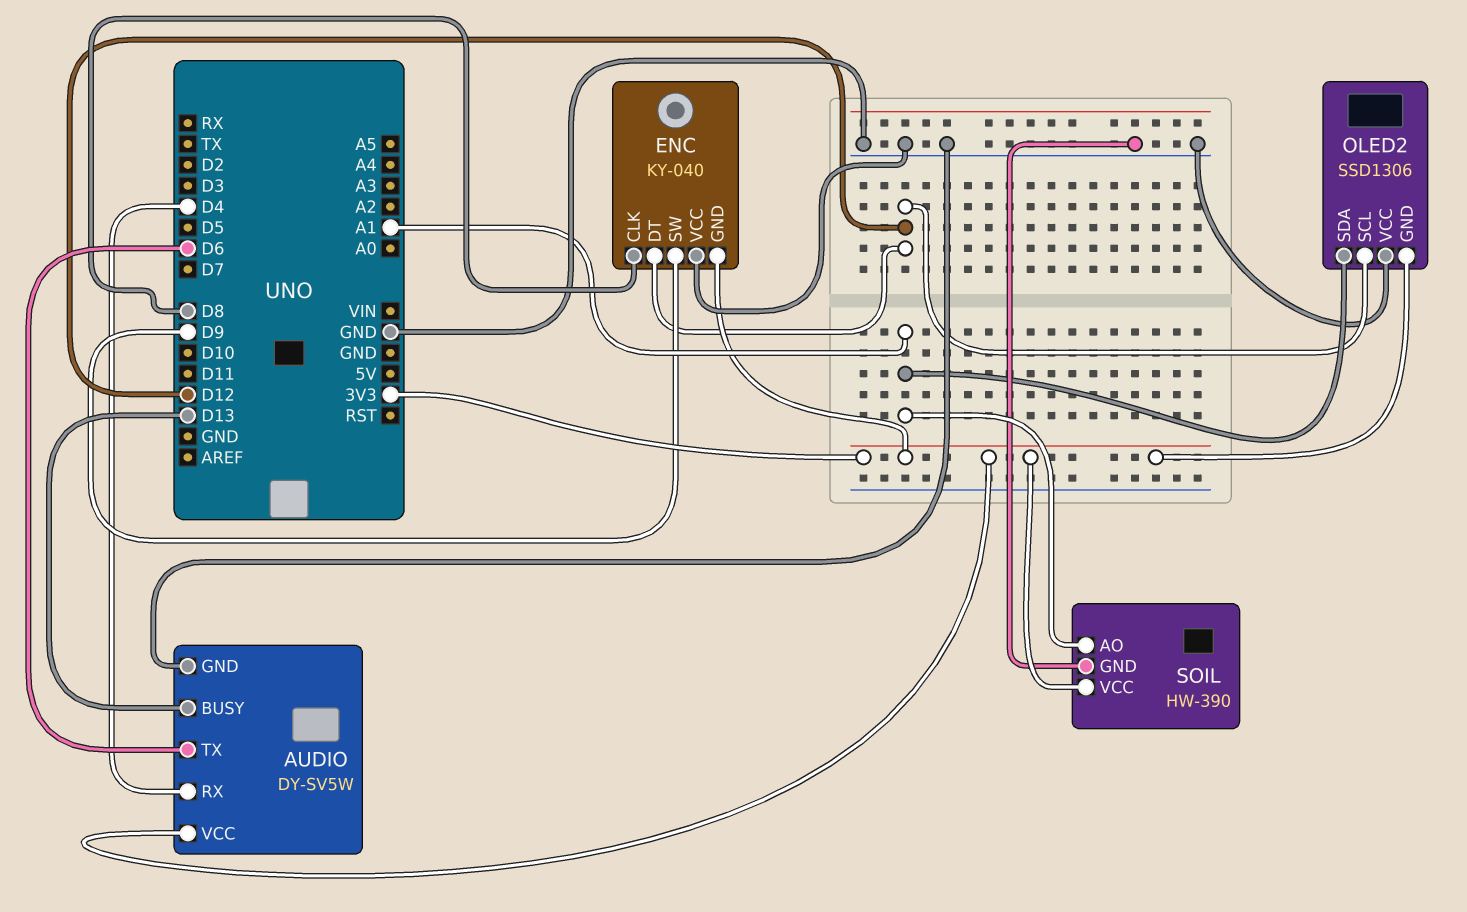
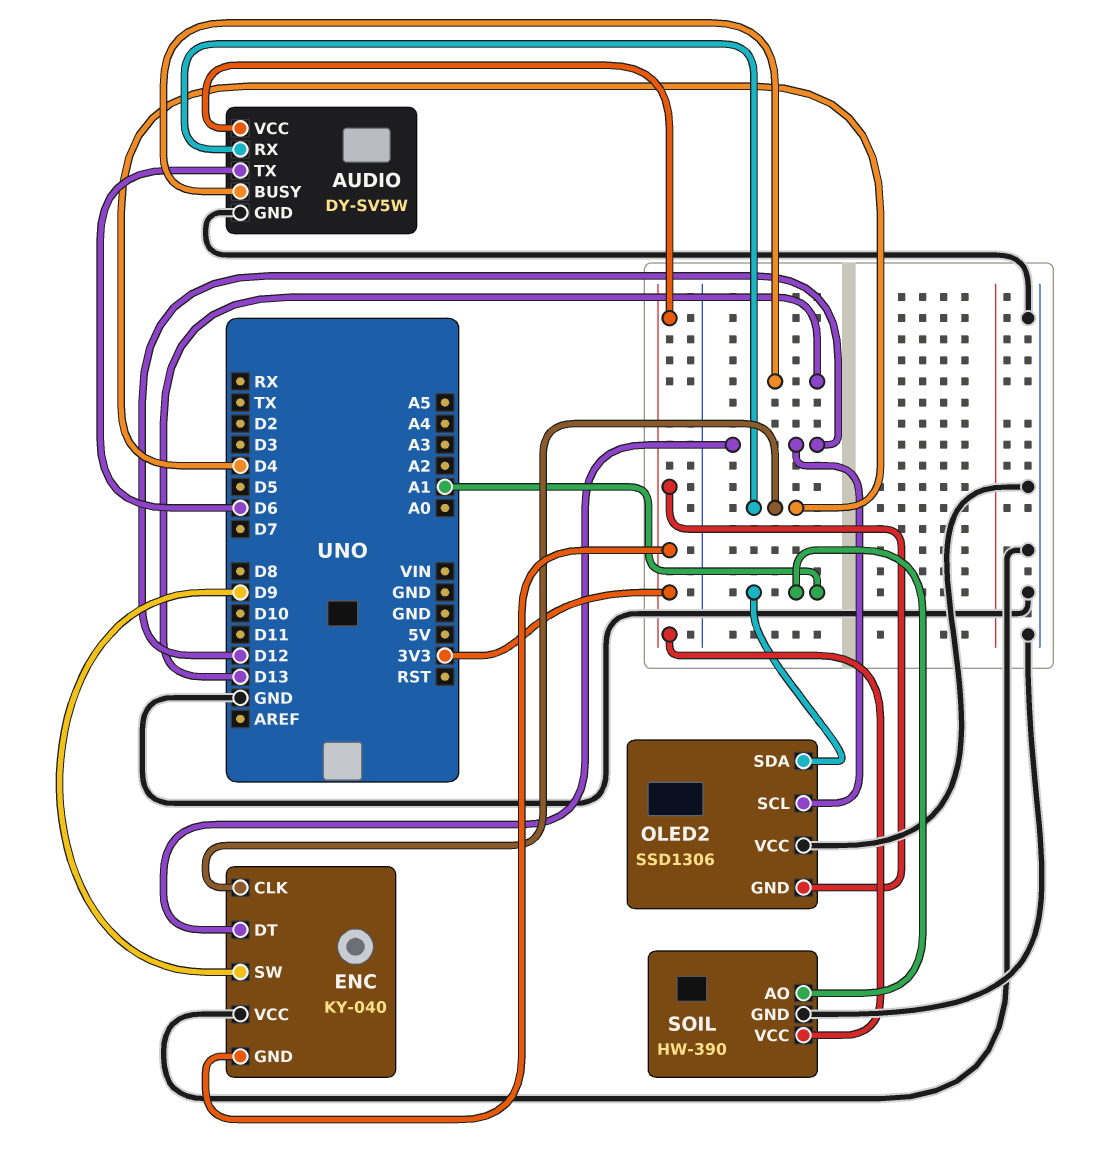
ENC pin CLK: D8 -> D4

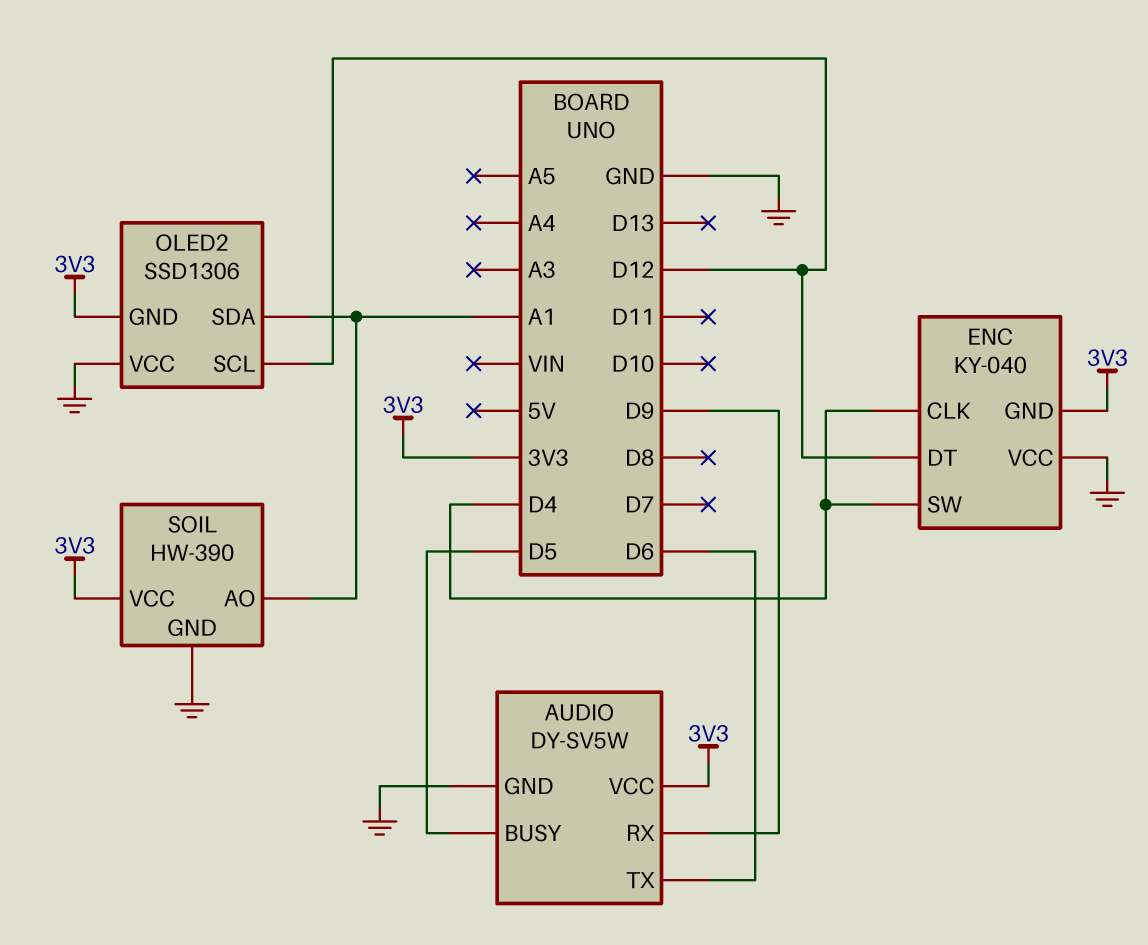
AUDIO pin BUSY: D13 -> D5
AUDIO pin RX: D4 -> D9
ENC pin SW: D9 -> D4

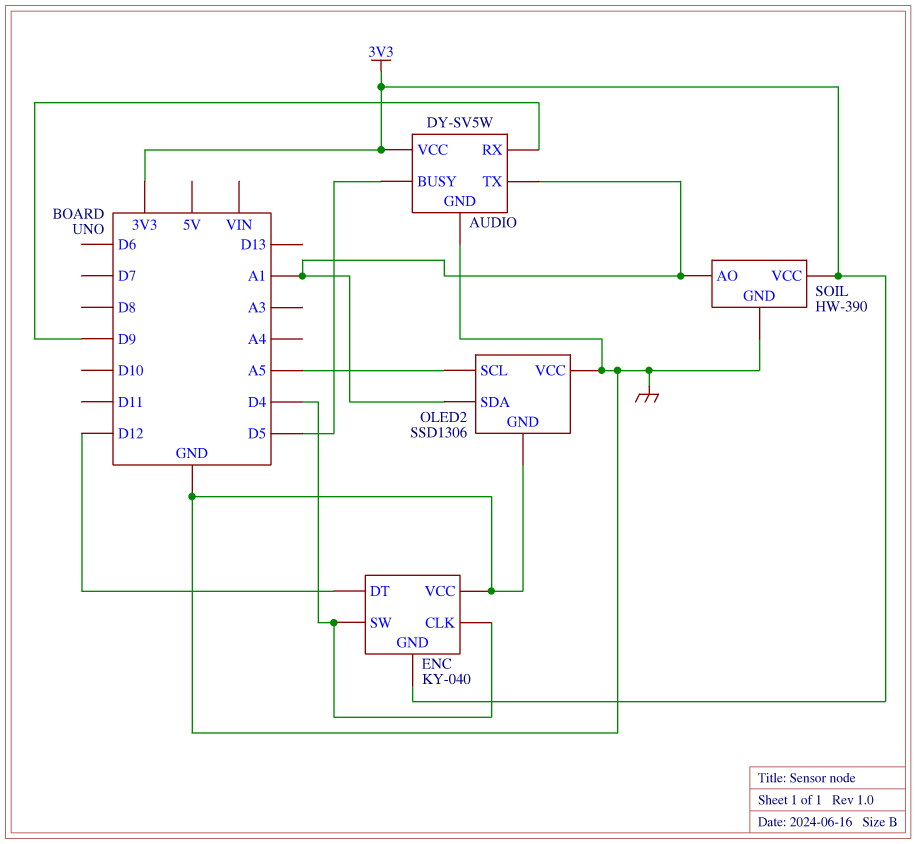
AUDIO pin TX: D6 -> A1
OLED2 pin GND: 3V3 -> GND
OLED2 pin SCL: D12 -> A5

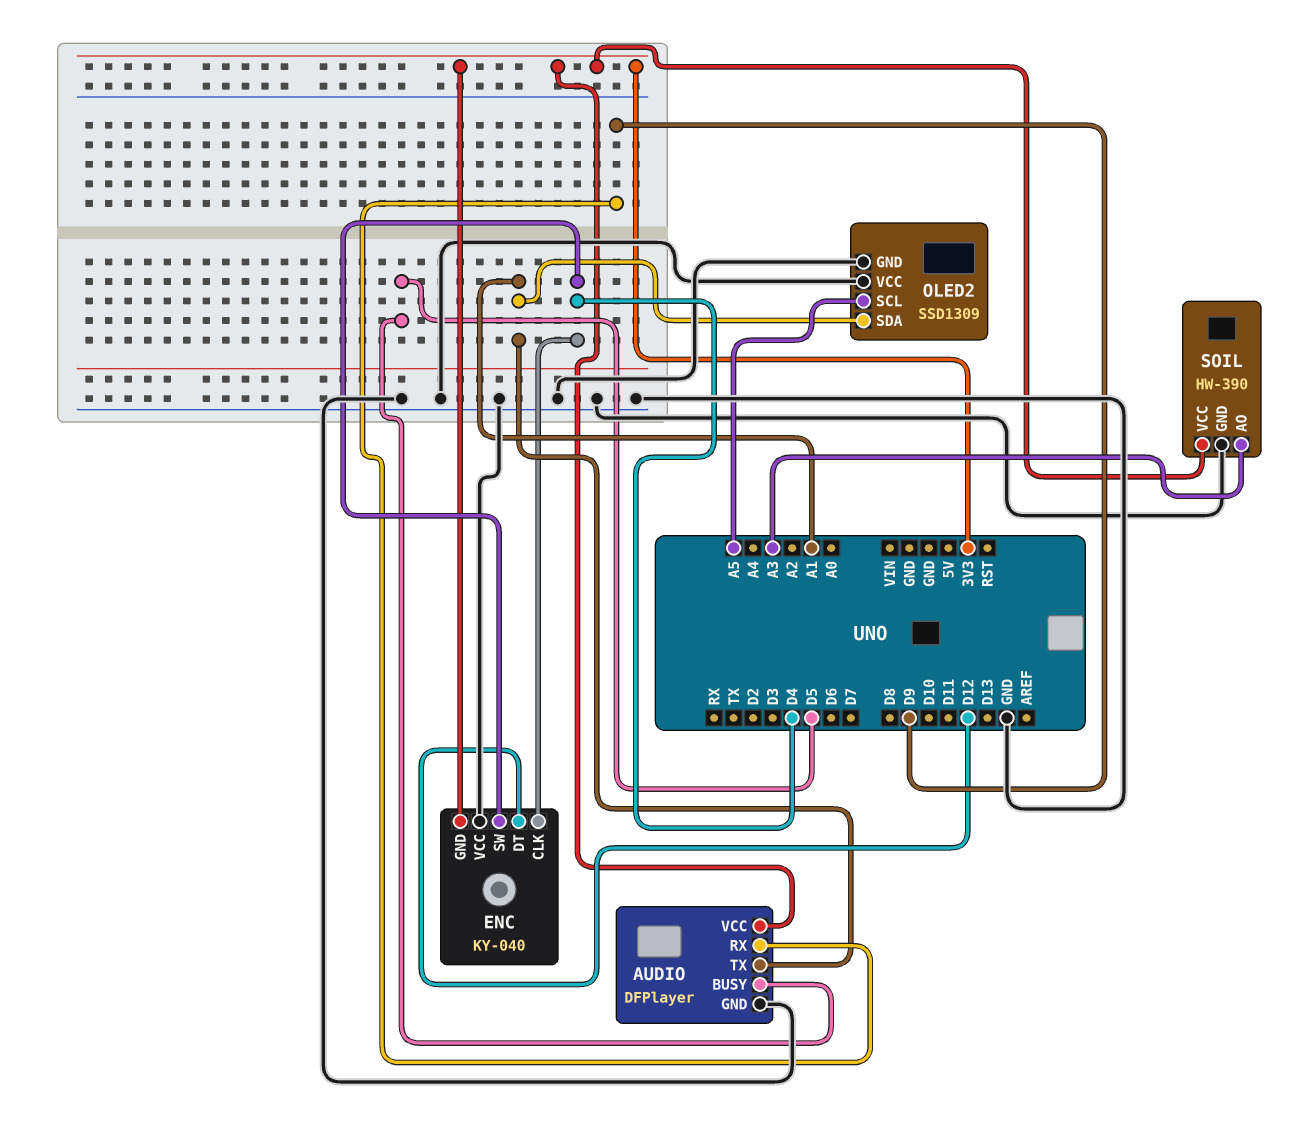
AUDIO: DY-SV5W -> DFPlayer
OLED2: SSD1306 -> SSD1309
SOIL pin AO: A1 -> A3

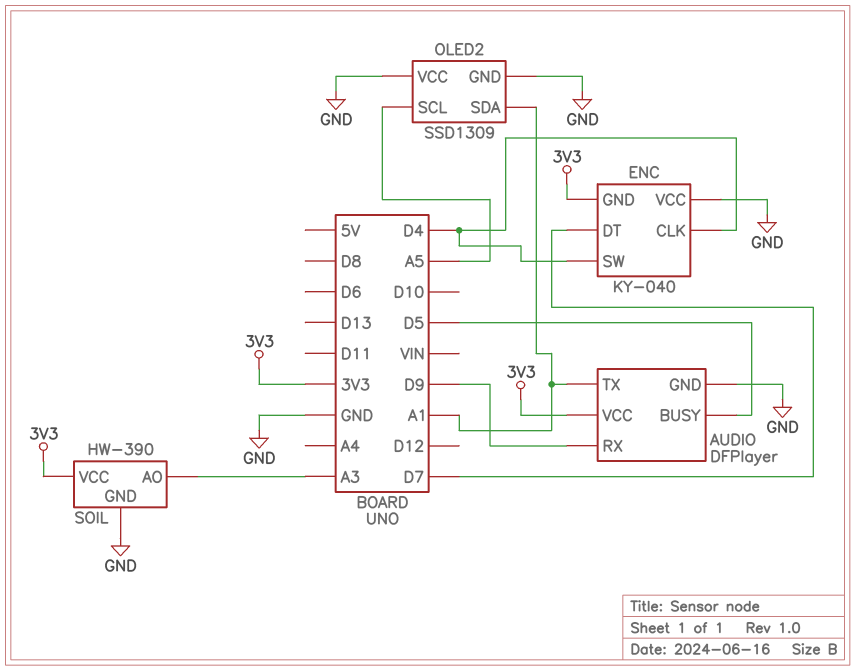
ENC pin DT: D12 -> D7

